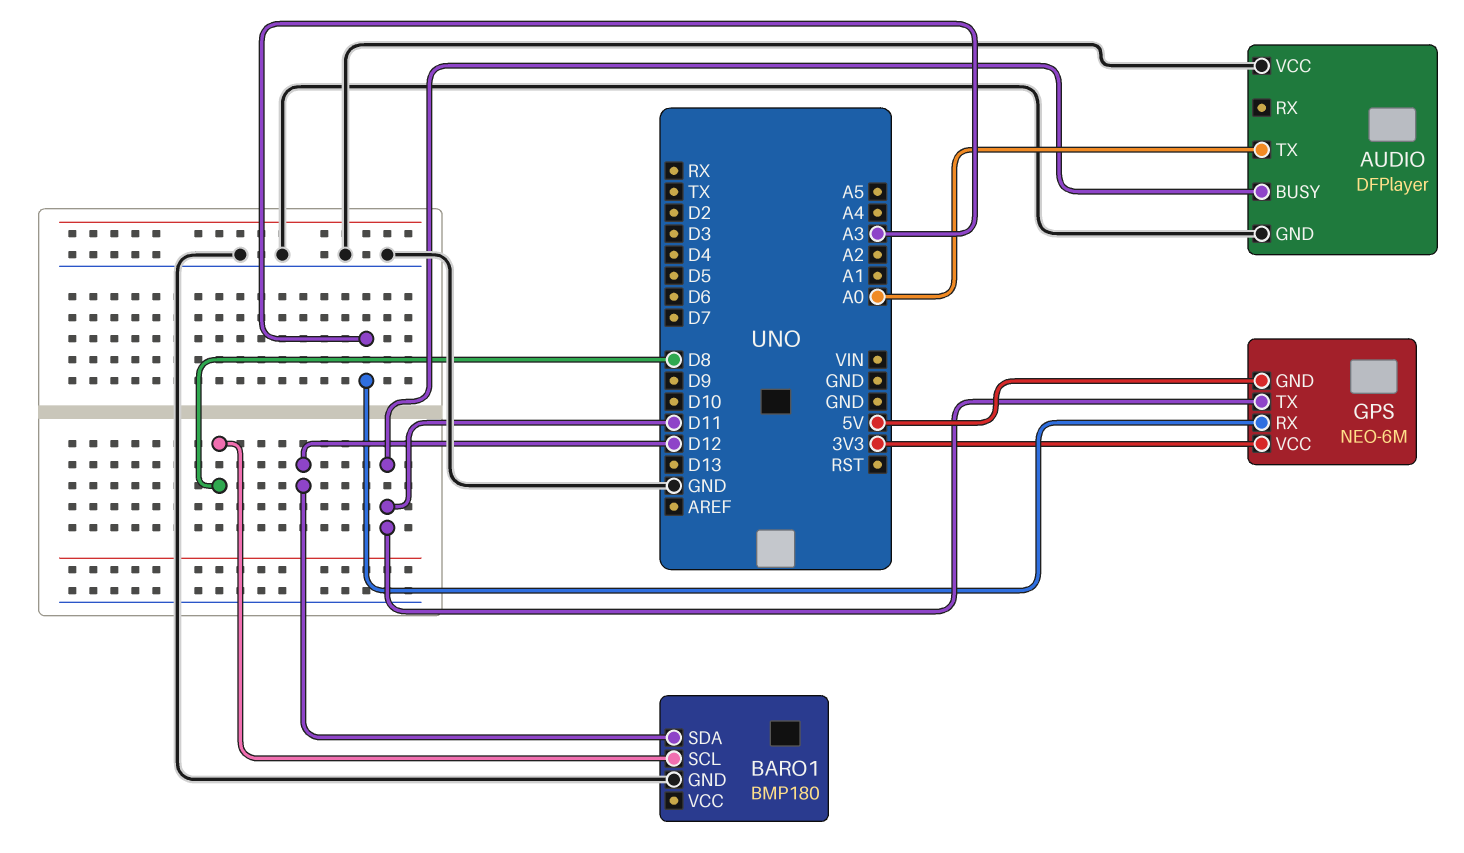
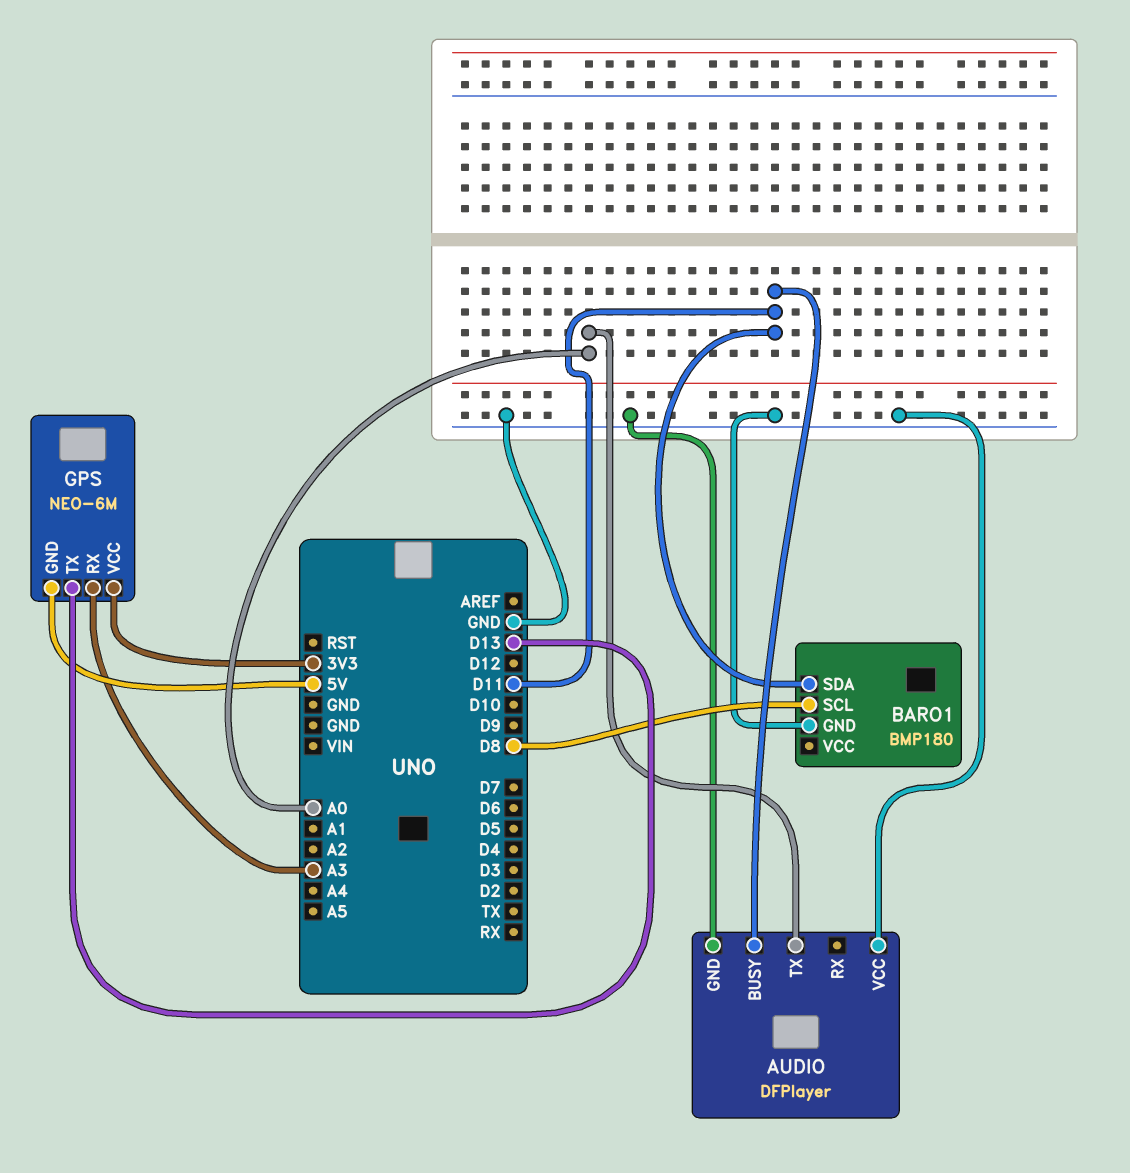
BARO1 pin SDA: D12 -> D11
GPS pin TX: D11 -> D13

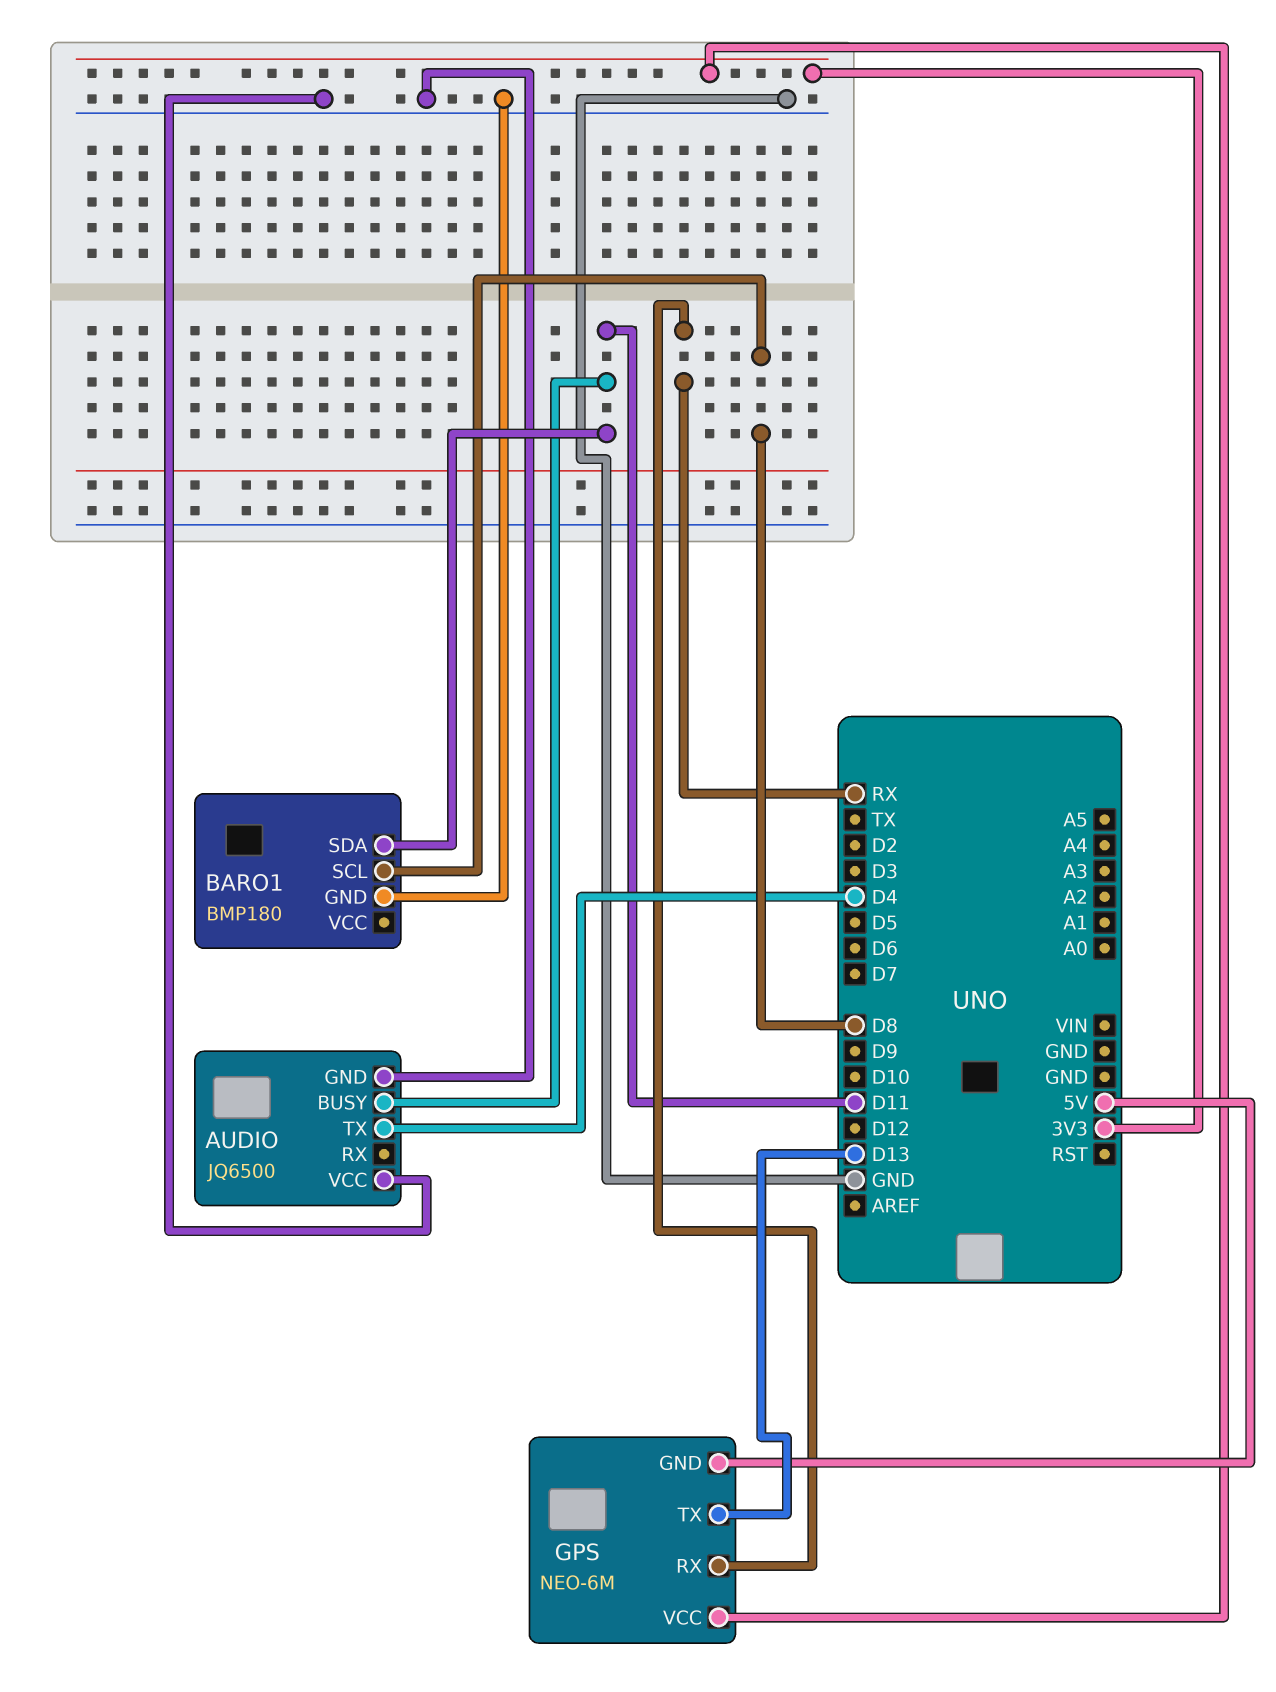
AUDIO: DFPlayer -> JQ6500
AUDIO pin TX: A0 -> D4
GPS pin RX: A3 -> RX

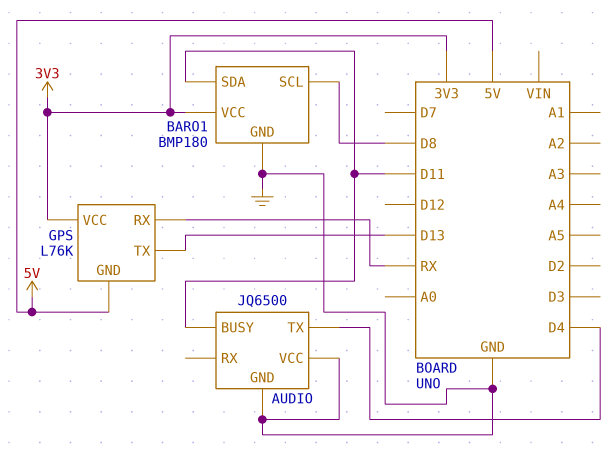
BARO1 pin VCC: none -> 3V3
GPS: NEO-6M -> L76K

